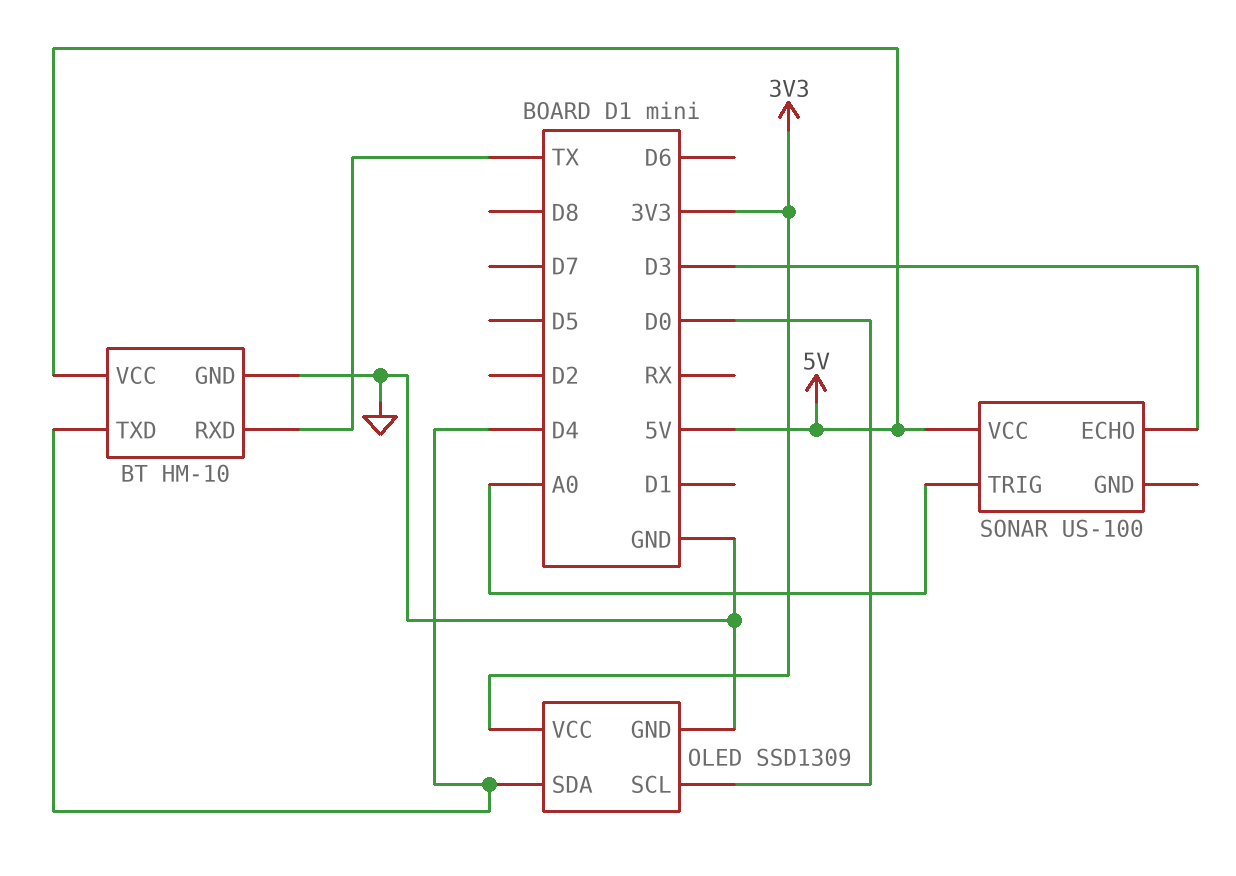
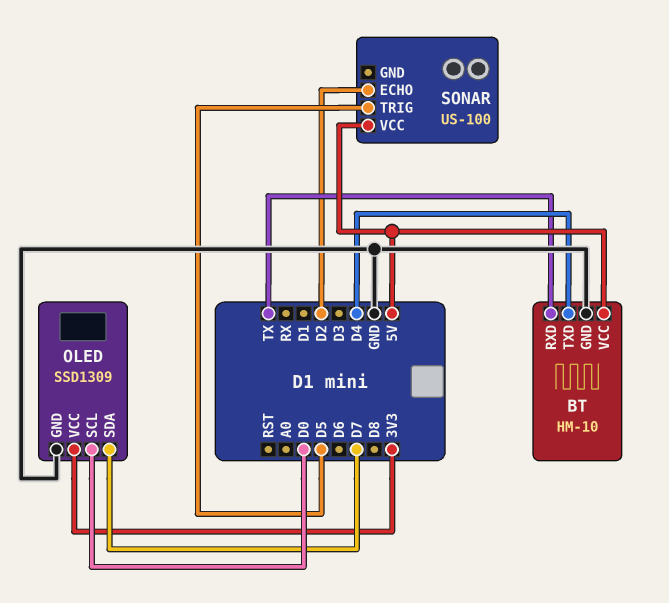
OLED pin SDA: D4 -> D7
SONAR pin ECHO: D3 -> D2
SONAR pin TRIG: A0 -> D5

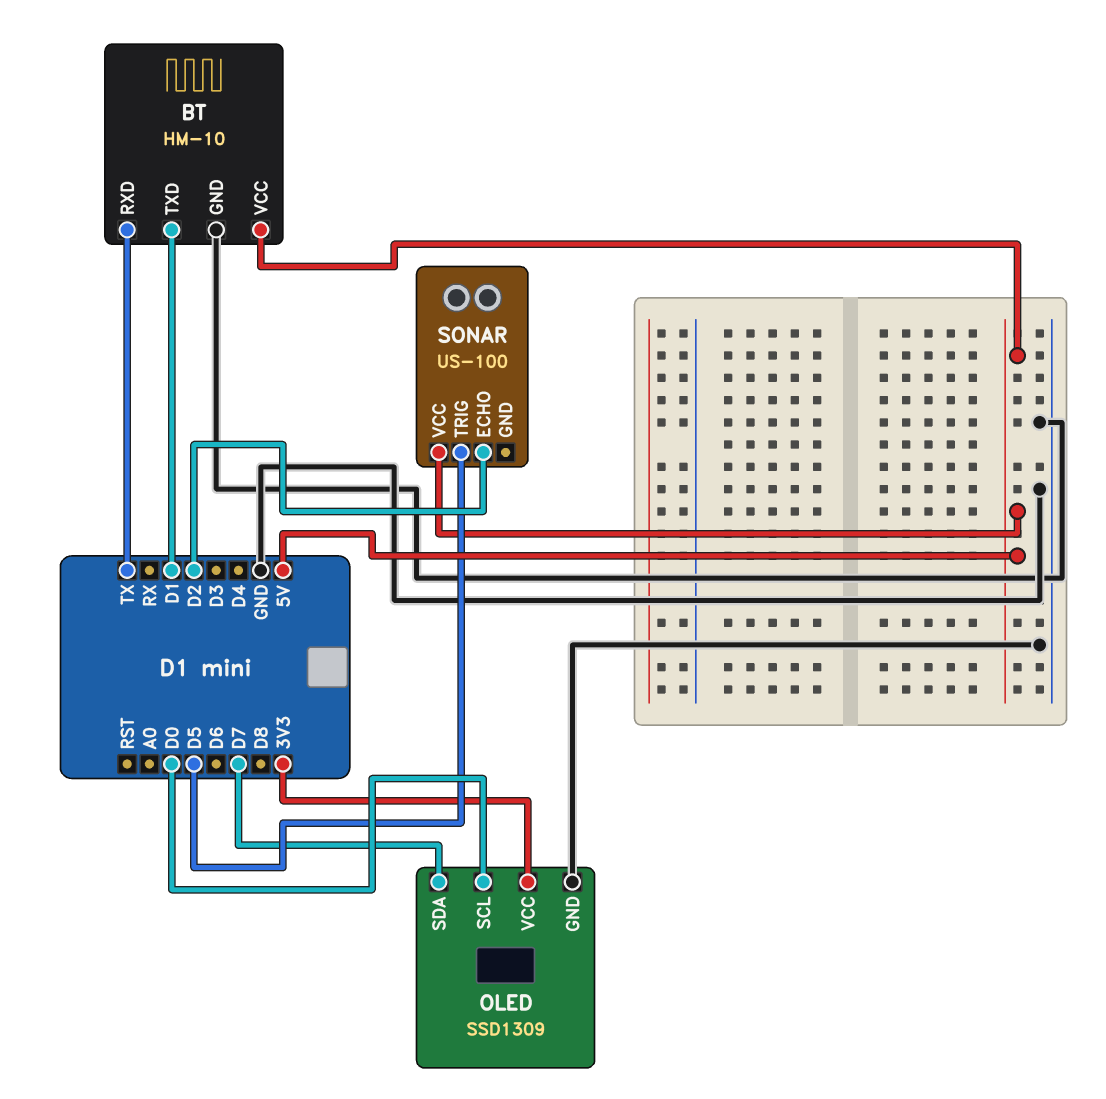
BT pin TXD: D4 -> D1

